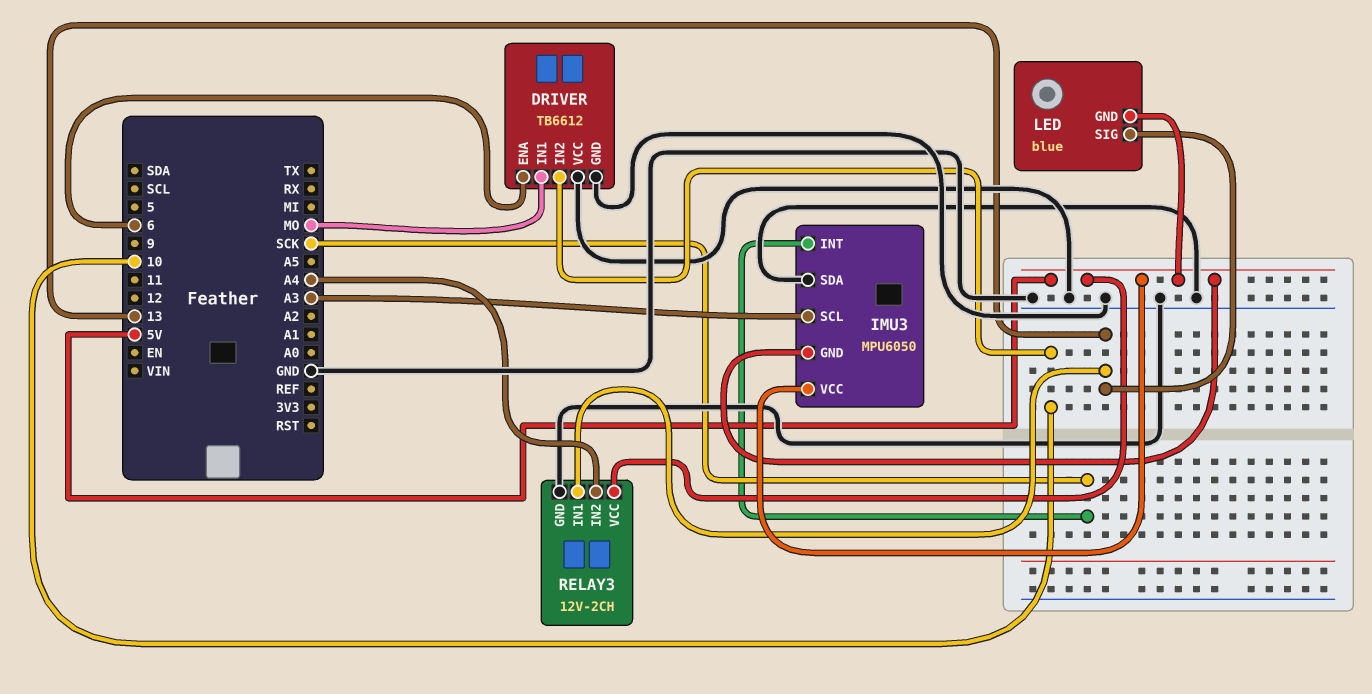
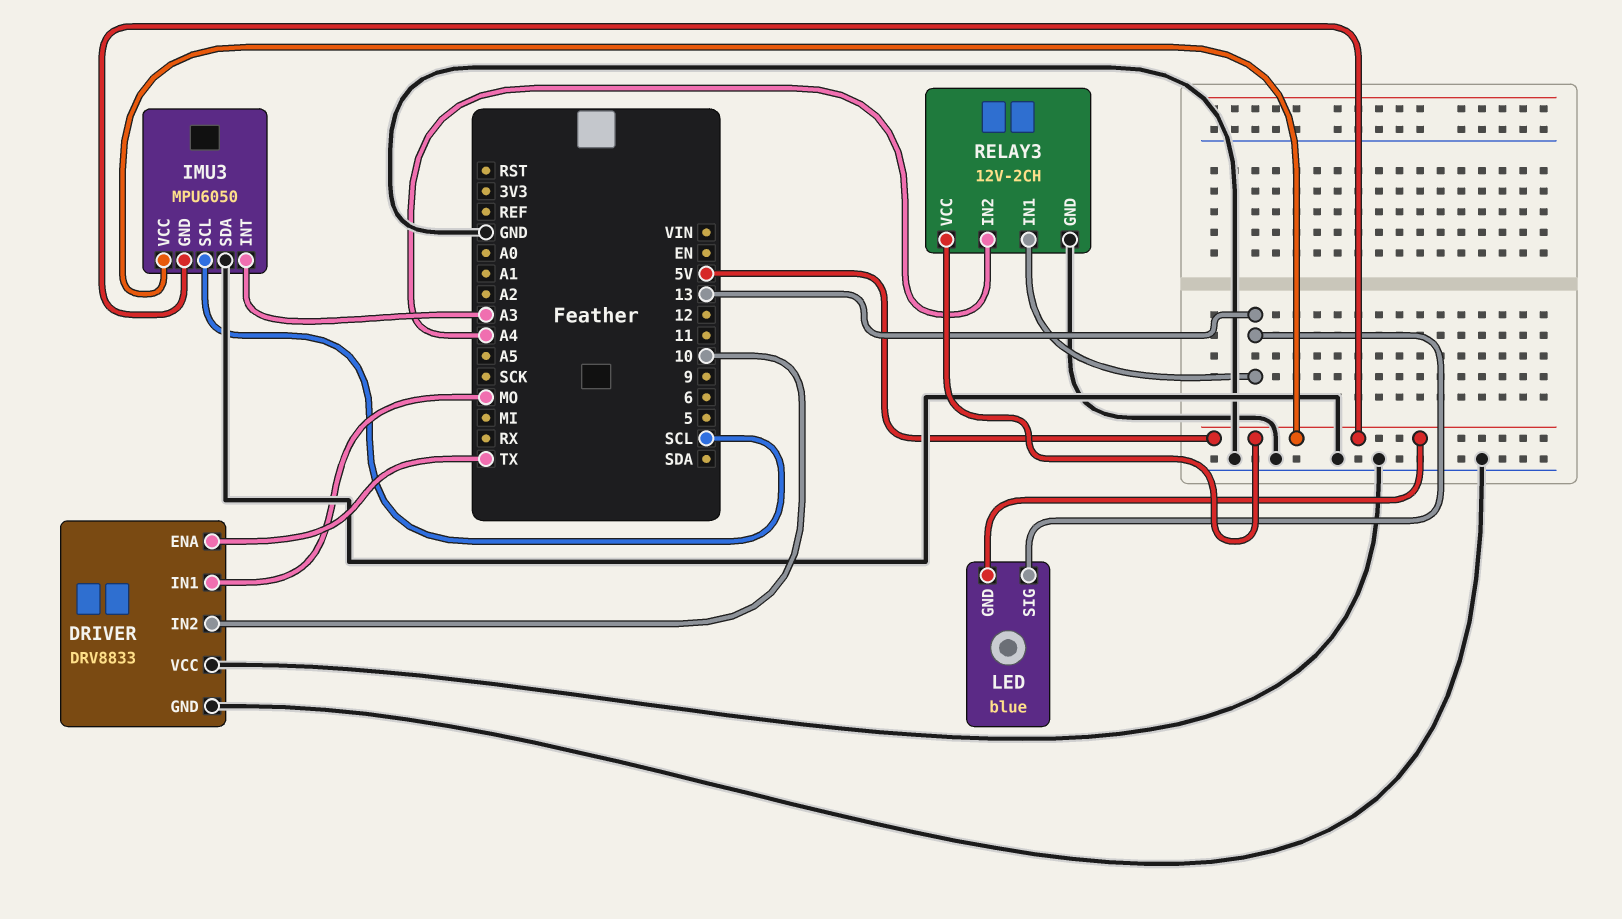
DRIVER: TB6612 -> DRV8833
DRIVER pin ENA: 6 -> TX
IMU3 pin INT: SCK -> A3
IMU3 pin SCL: A3 -> SCL

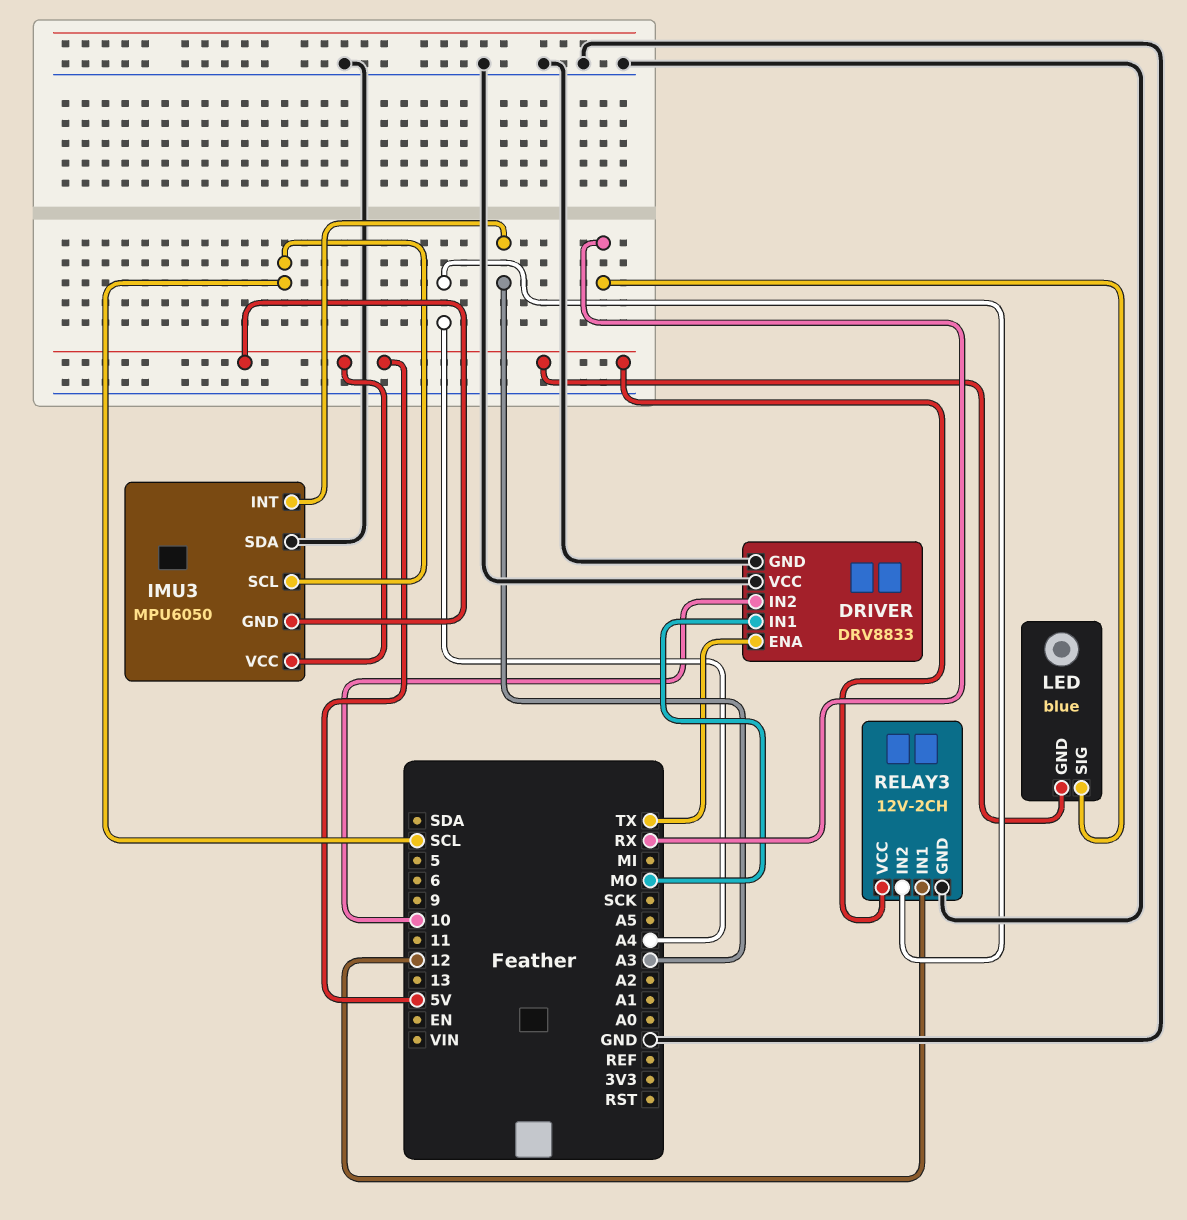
LED pin SIG: 13 -> RX
RELAY3 pin IN1: 13 -> 12

